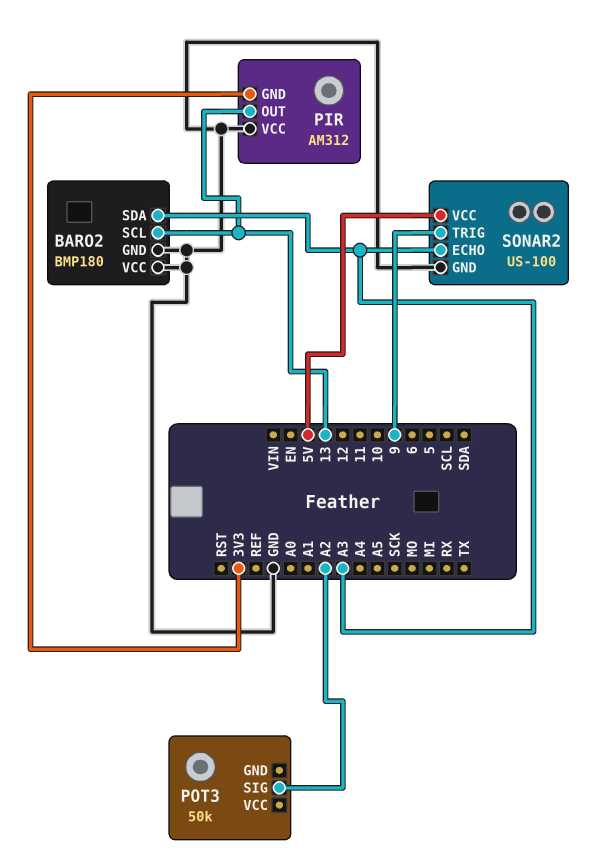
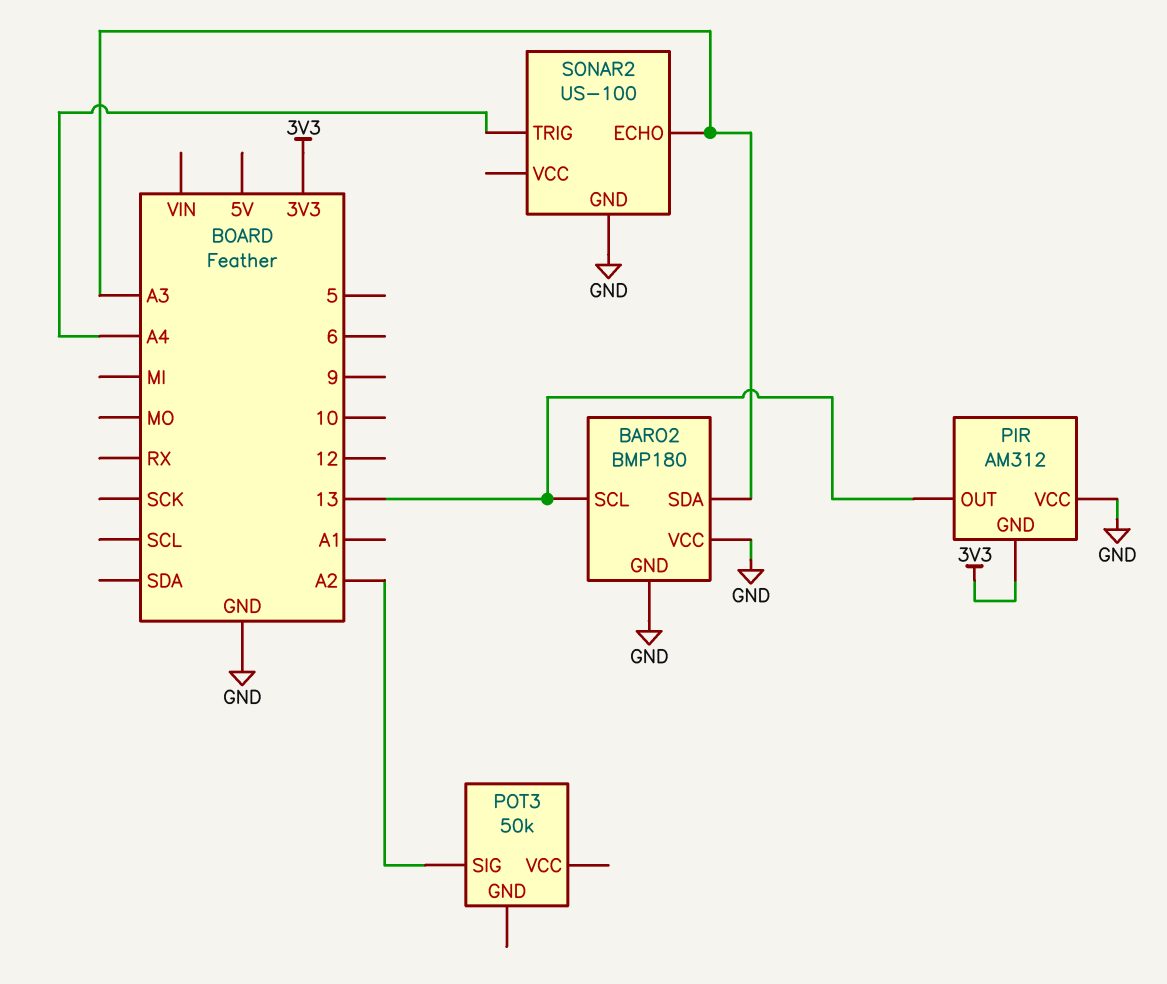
SONAR2 pin TRIG: 9 -> A4
SONAR2 pin VCC: 5V -> none

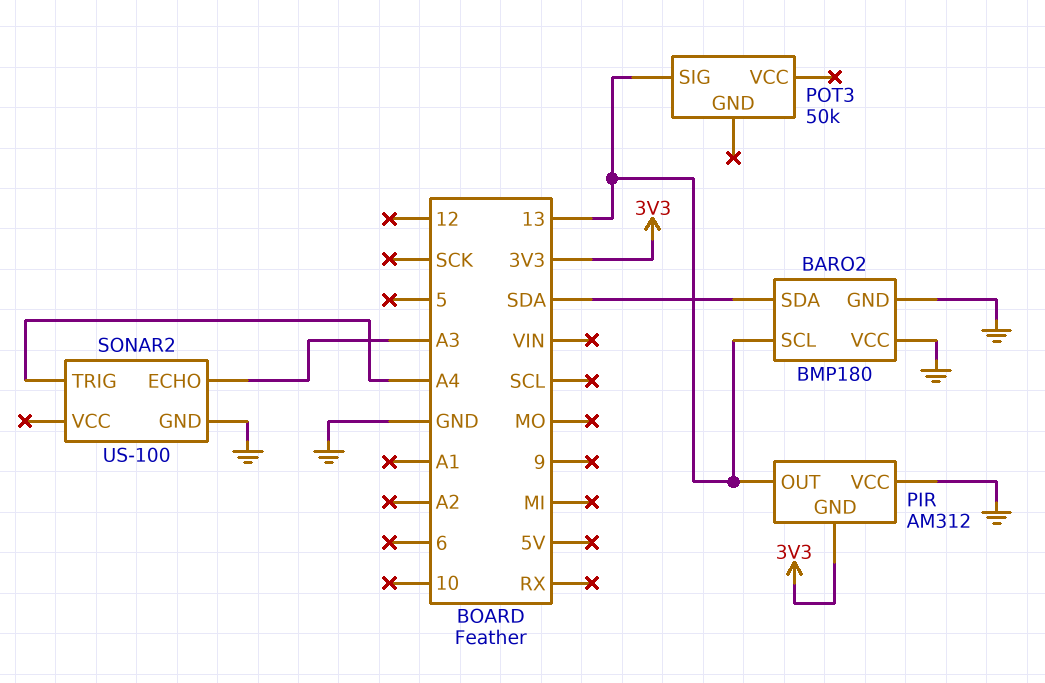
BARO2 pin SDA: A3 -> SDA
POT3 pin SIG: A2 -> 13

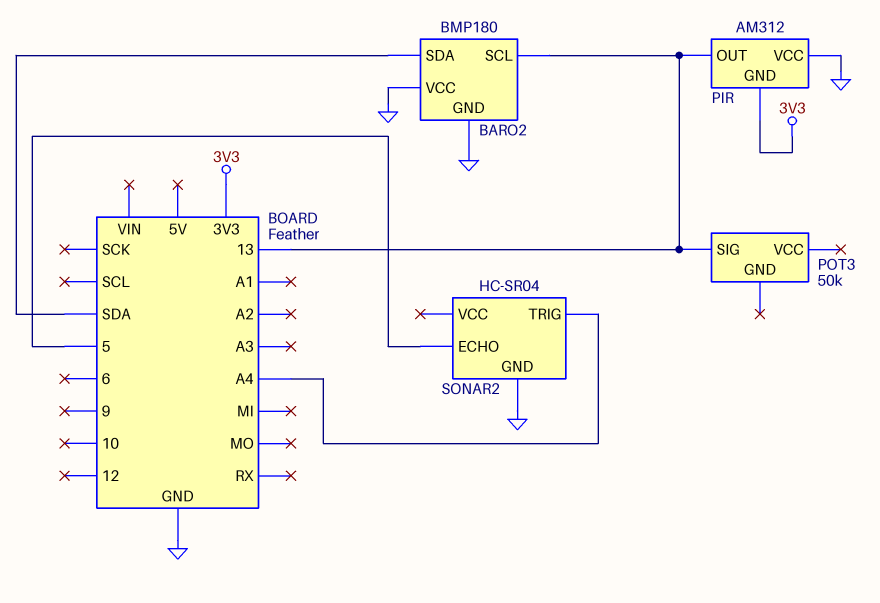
SONAR2: US-100 -> HC-SR04
SONAR2 pin ECHO: A3 -> 5

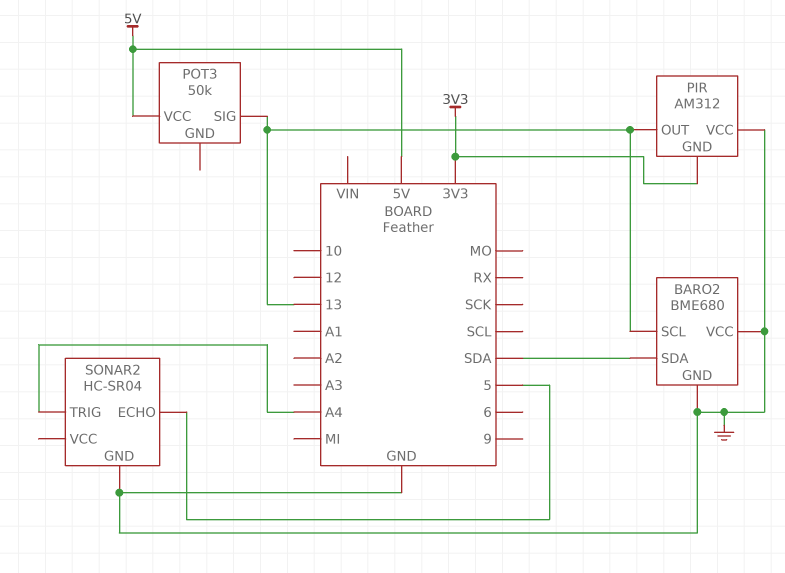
BARO2: BMP180 -> BME680
POT3 pin VCC: none -> 5V

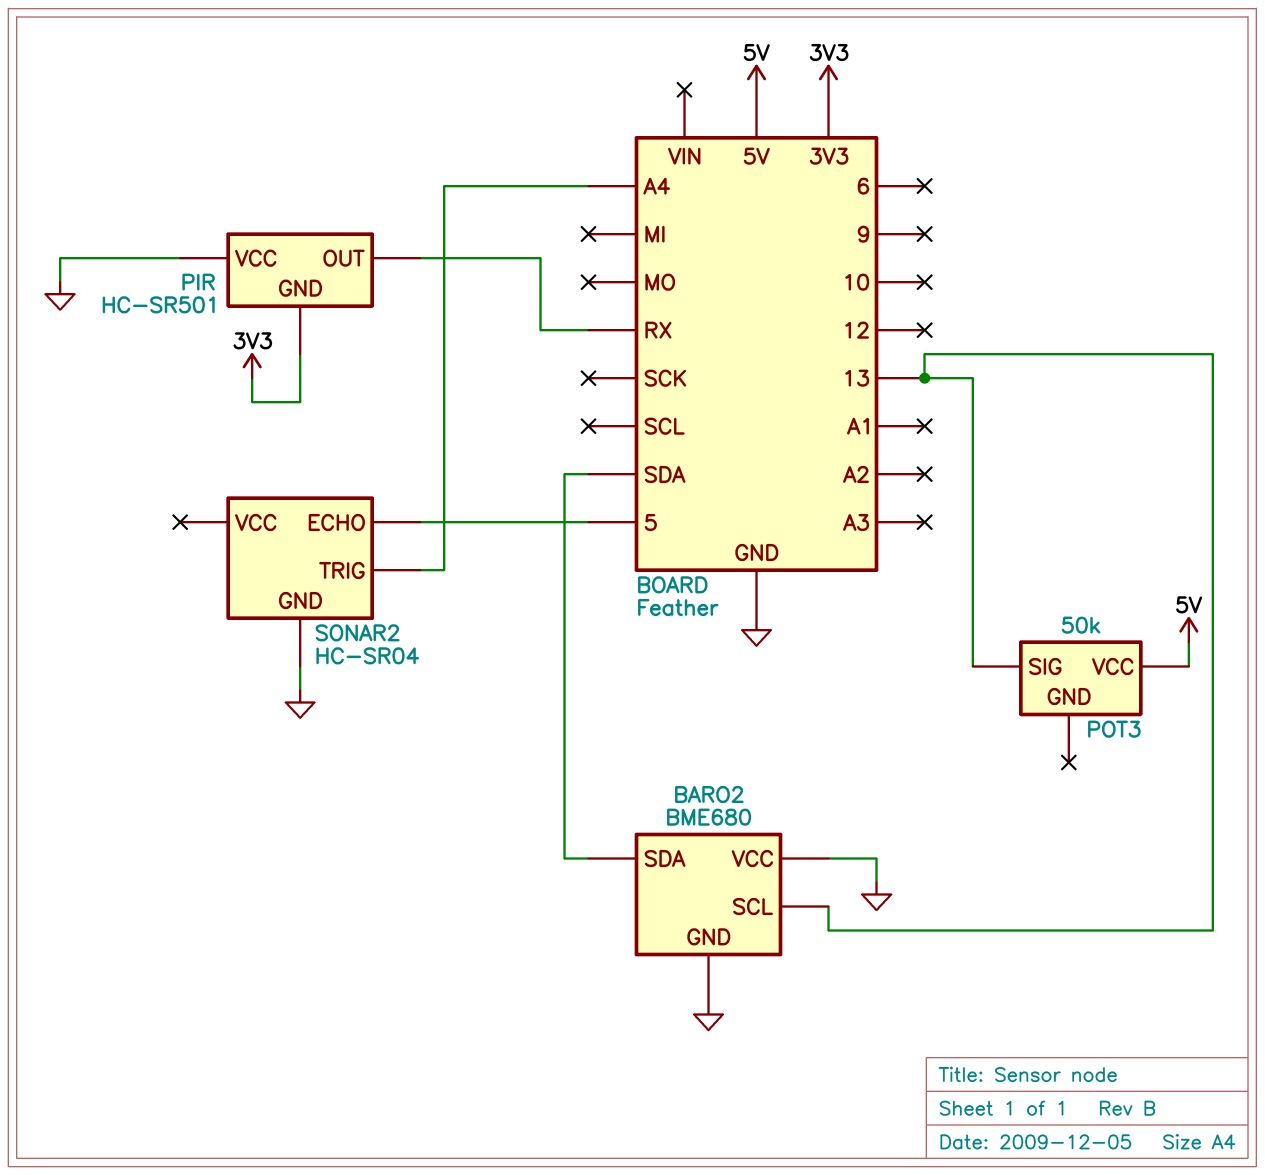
PIR: AM312 -> HC-SR501
PIR pin OUT: 13 -> RX

